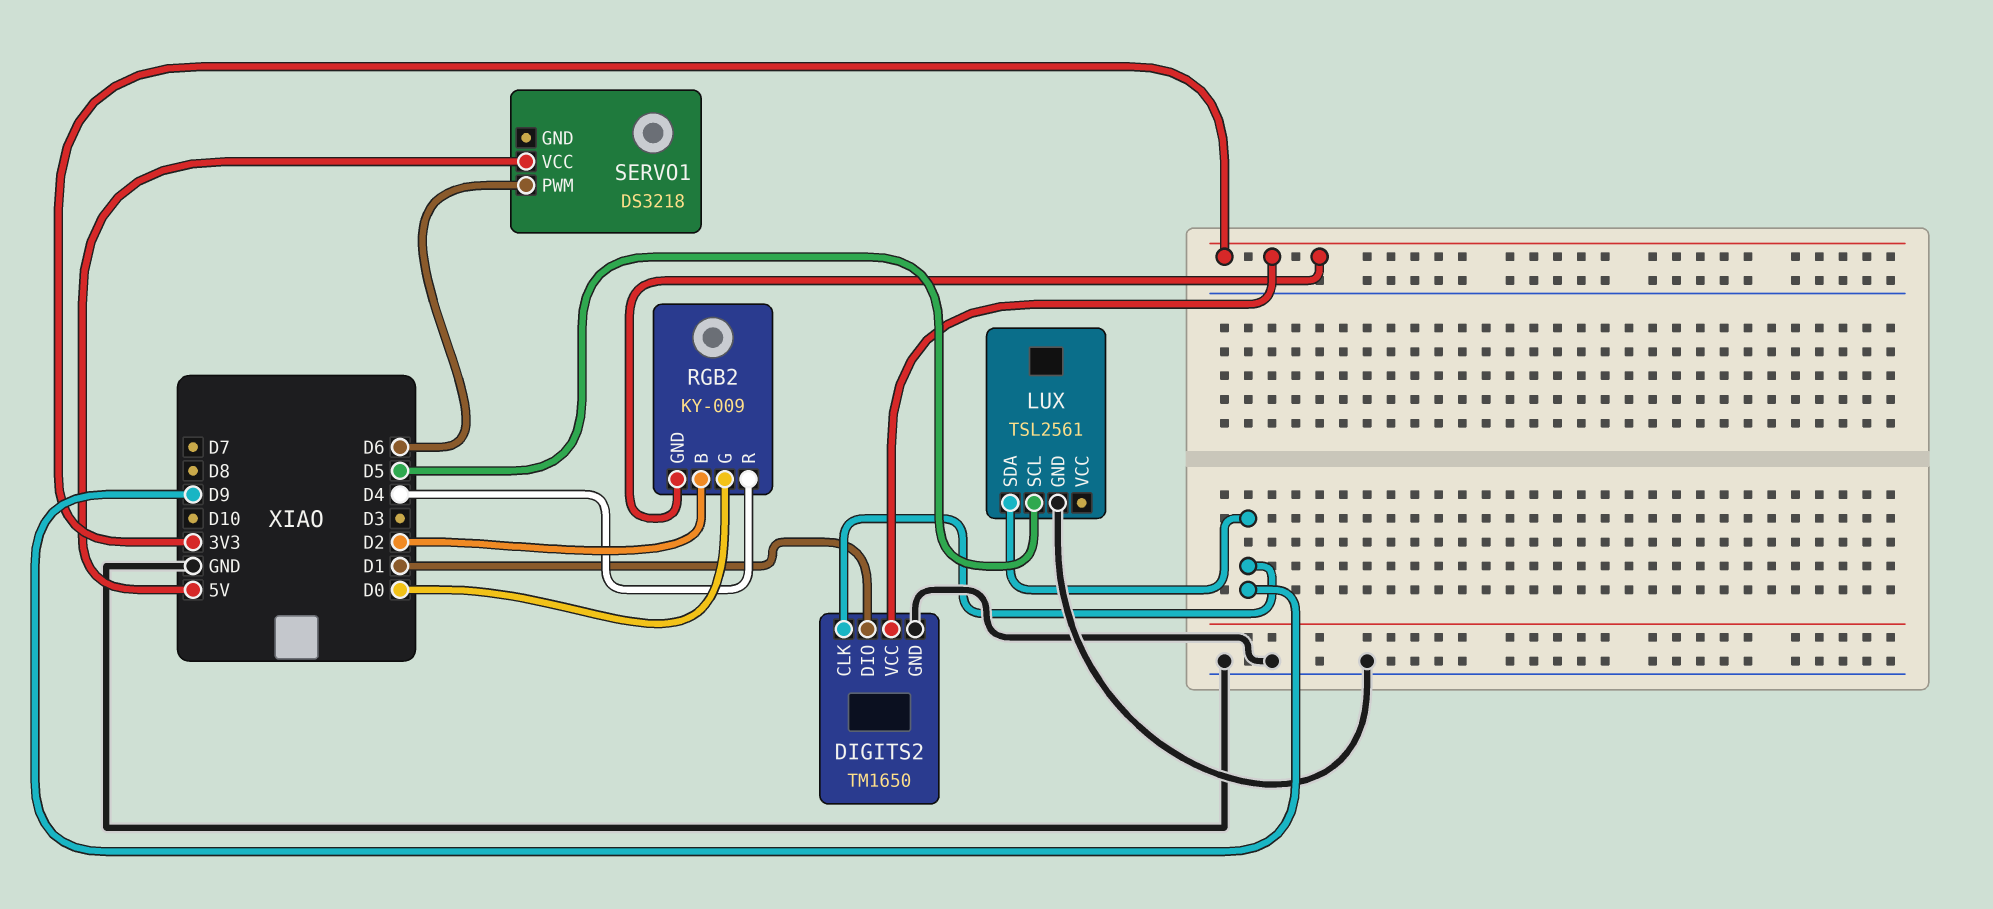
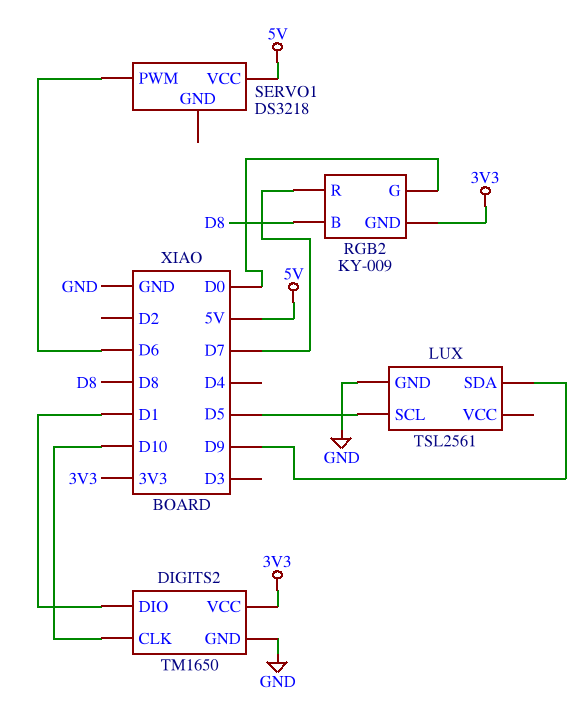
DIGITS2 pin CLK: D9 -> D10
RGB2 pin B: D2 -> D8
RGB2 pin R: D4 -> D7

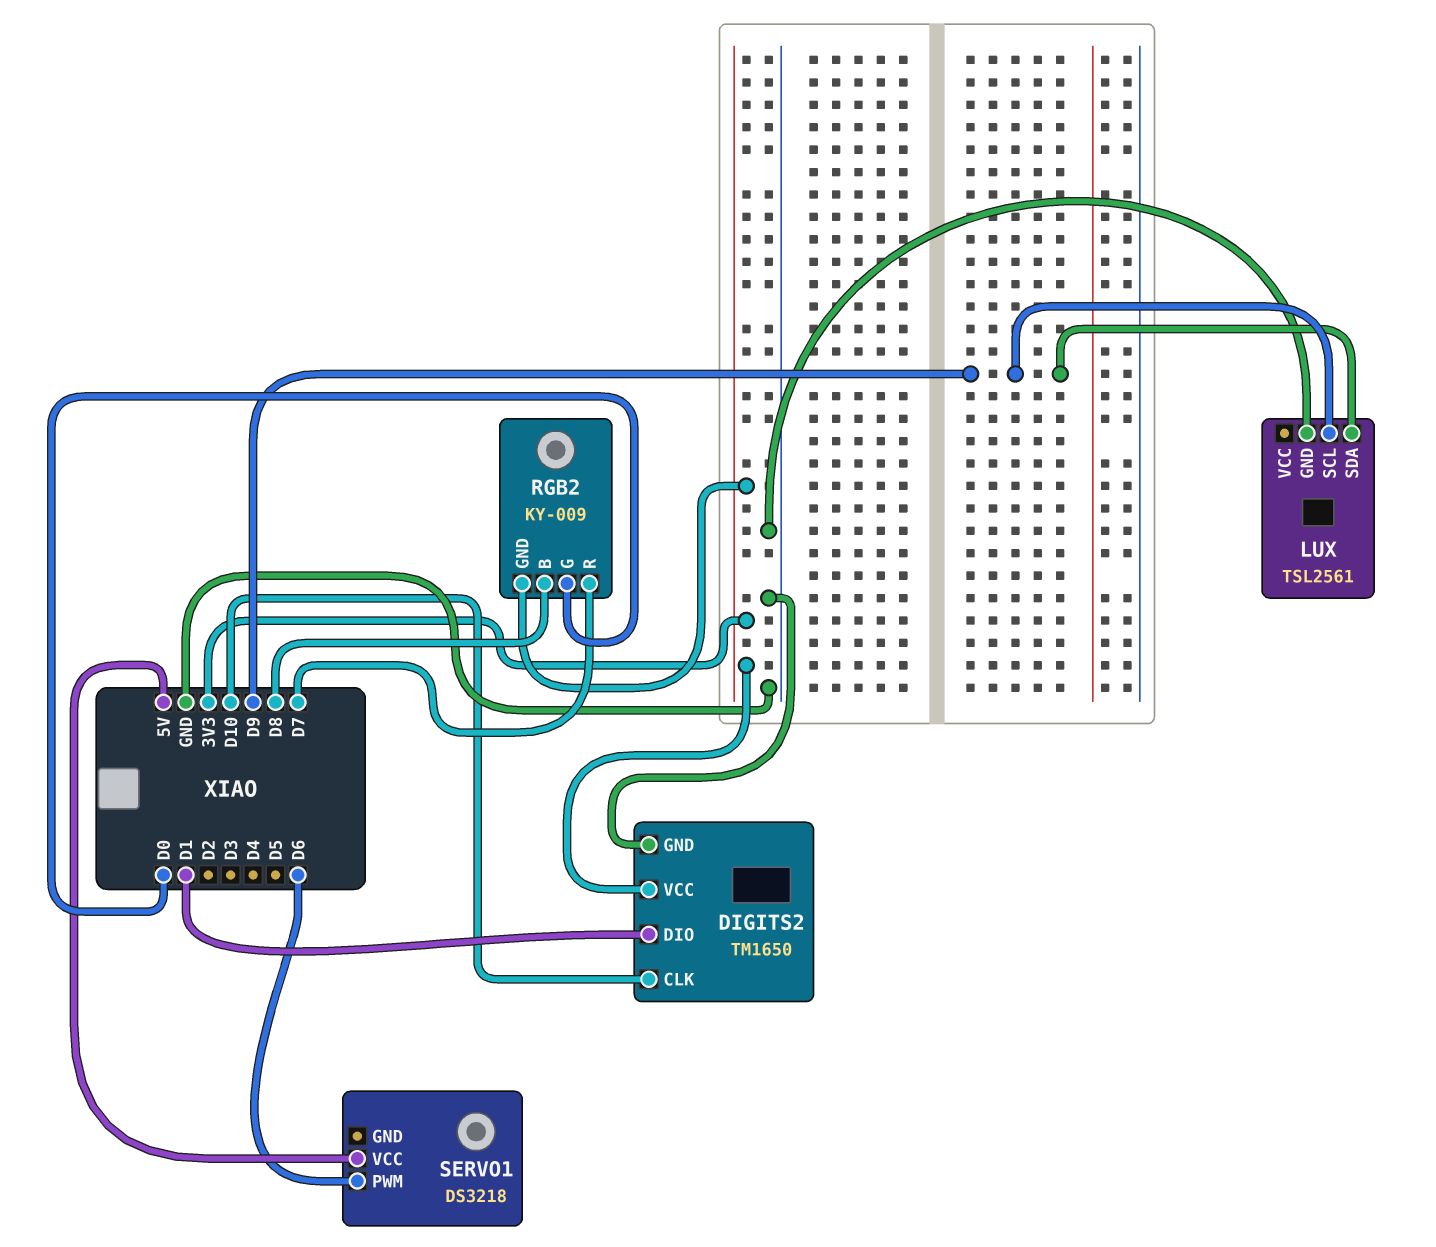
LUX pin SCL: D5 -> D9

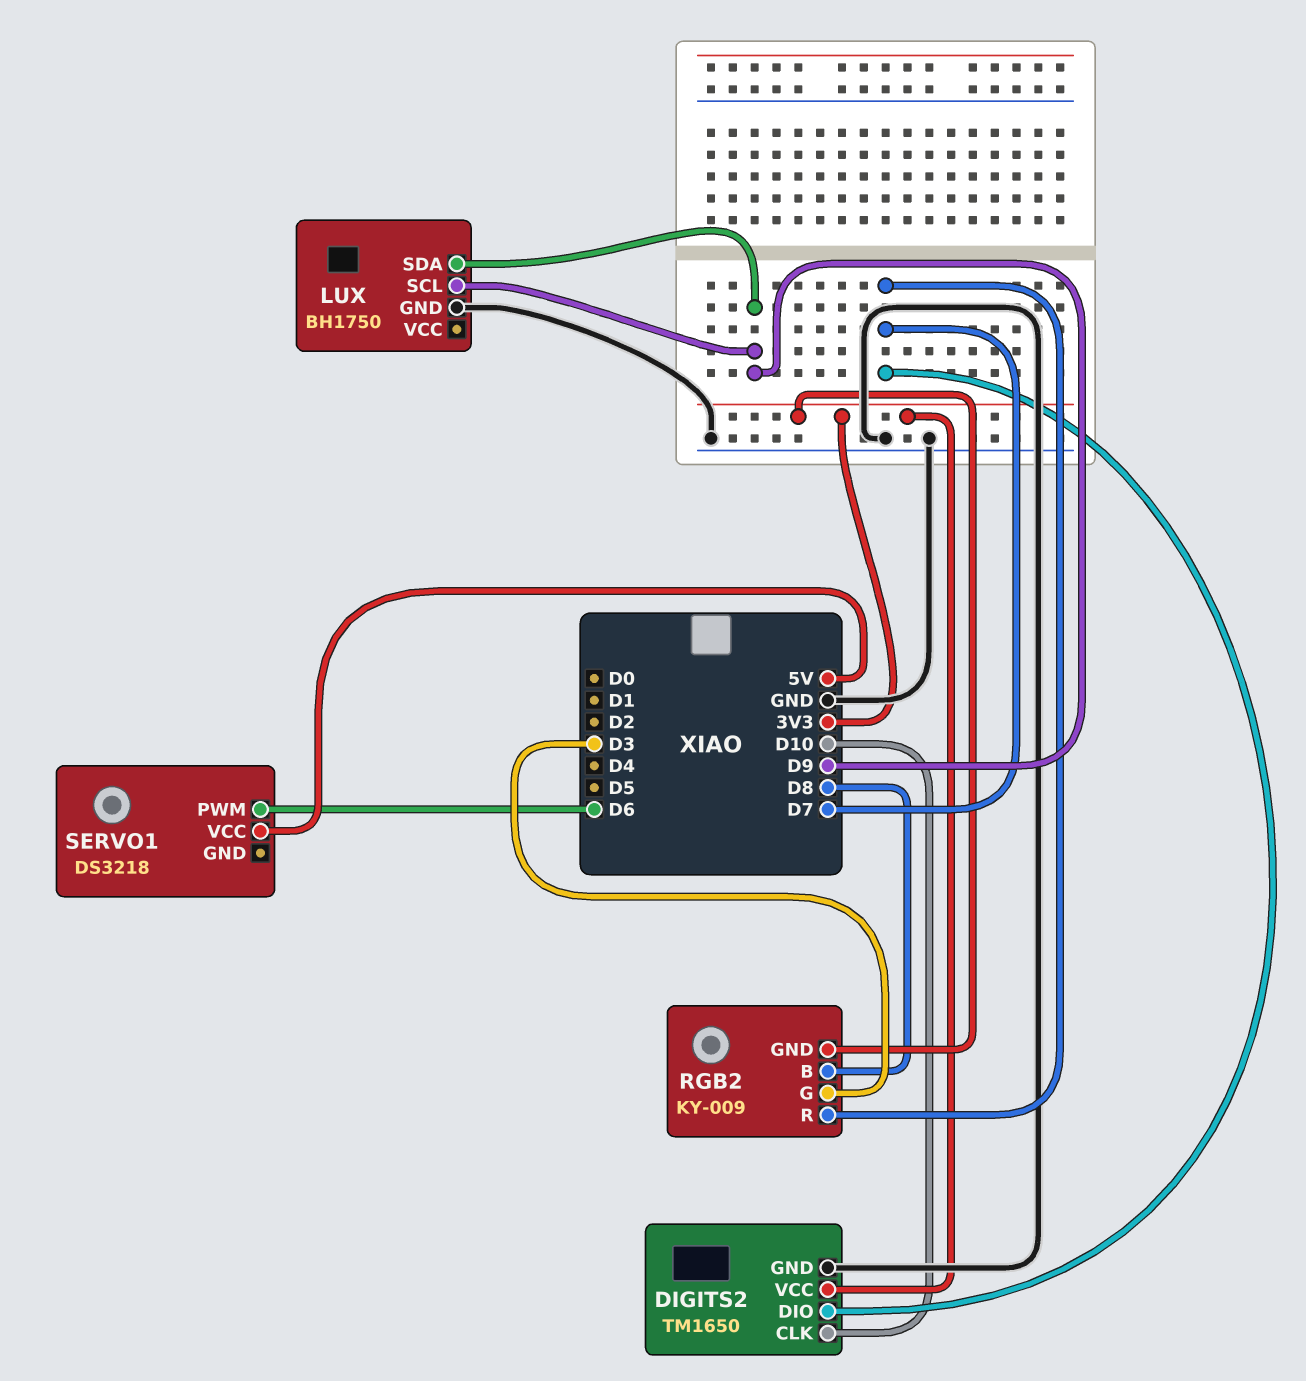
DIGITS2 pin DIO: D1 -> D7
LUX: TSL2561 -> BH1750
RGB2 pin G: D0 -> D3

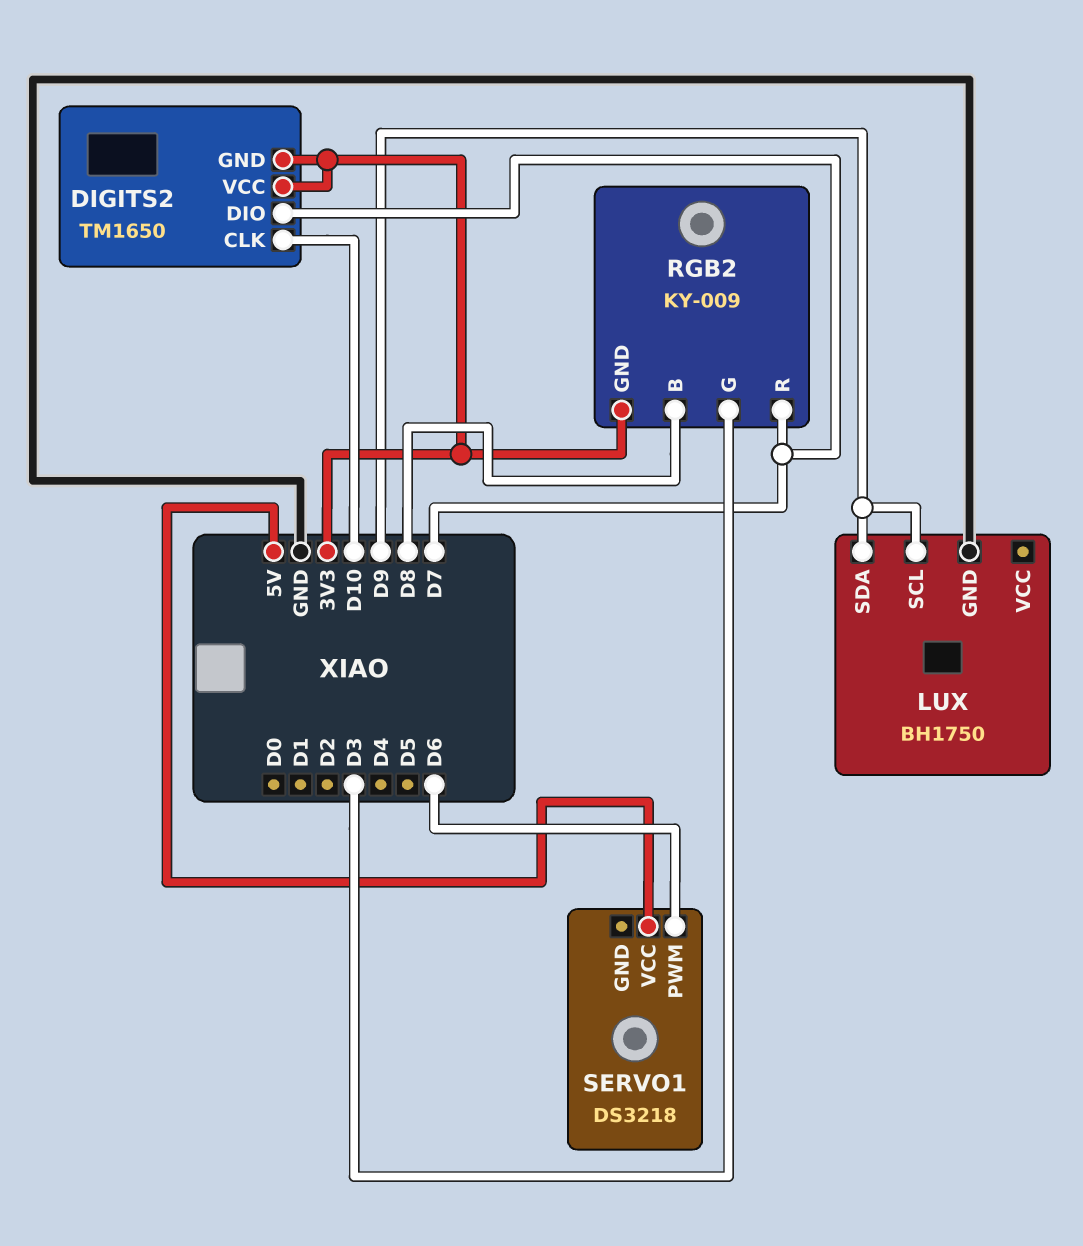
DIGITS2 pin GND: GND -> 3V3

